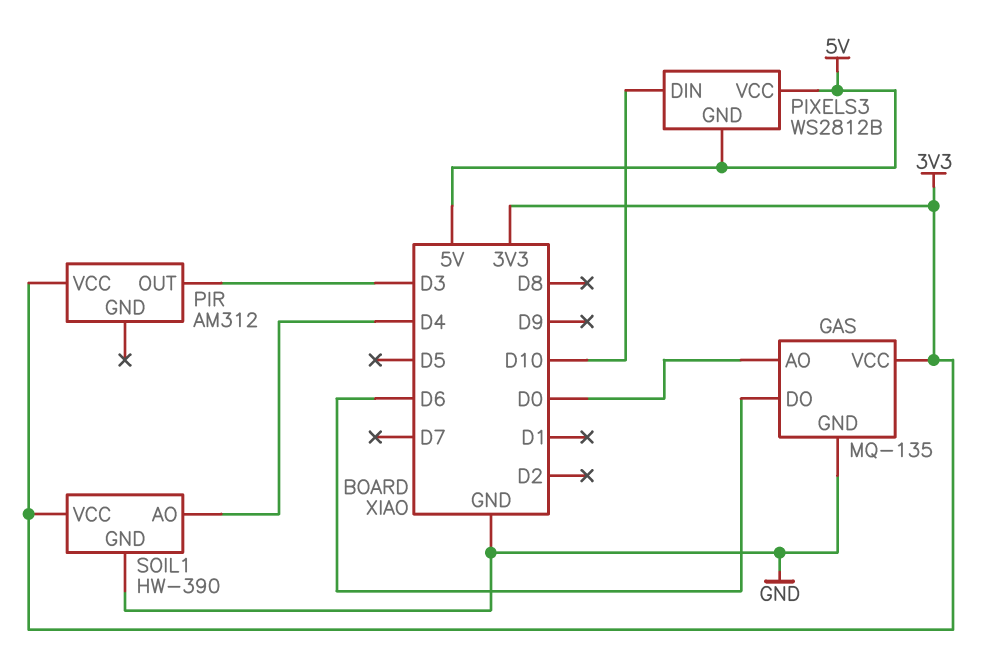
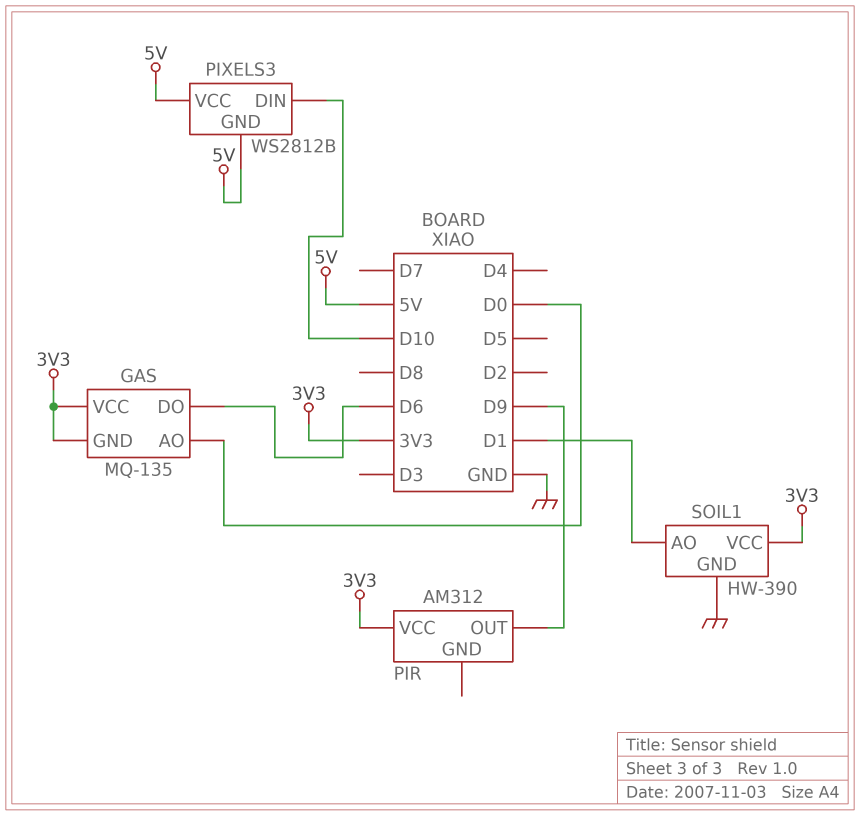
GAS pin GND: GND -> 3V3
PIR pin OUT: D3 -> D9
SOIL1 pin AO: D4 -> D1

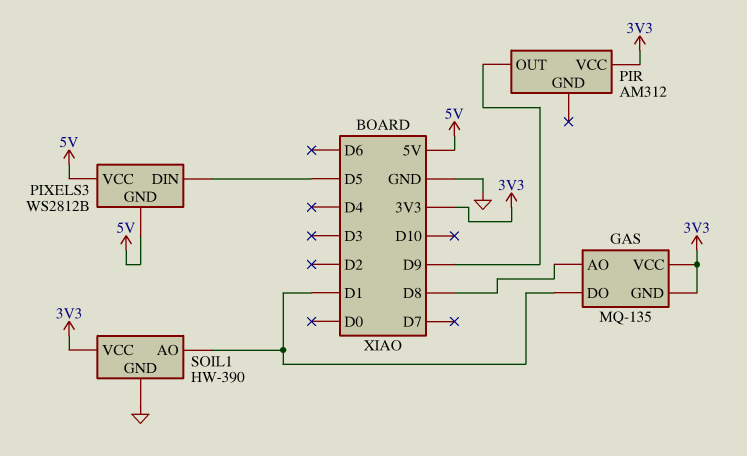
GAS pin AO: D0 -> D8
GAS pin DO: D6 -> D1
PIXELS3 pin DIN: D10 -> D5

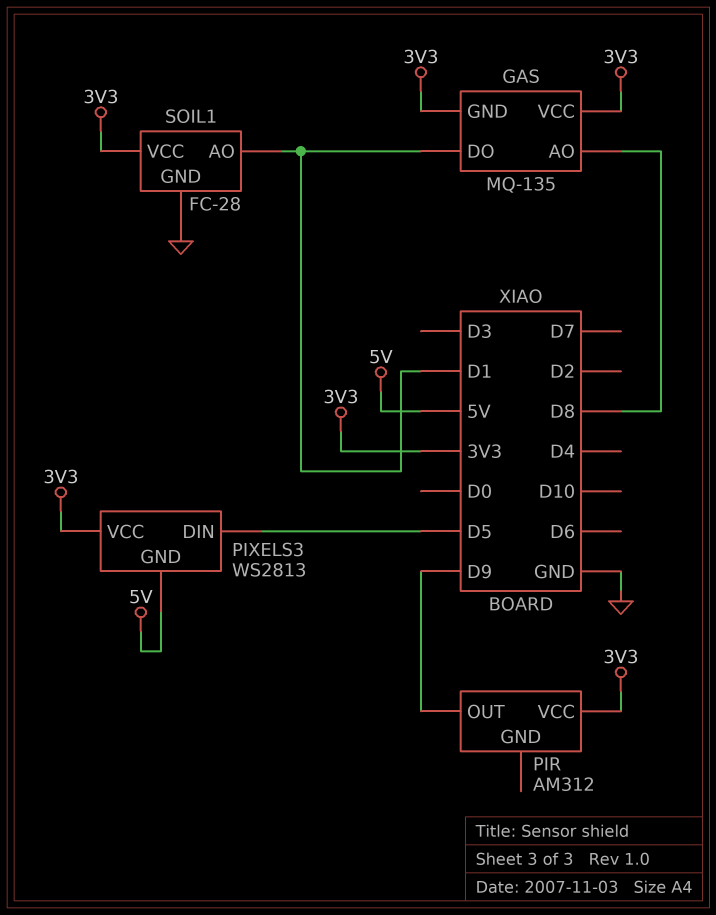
PIXELS3: WS2812B -> WS2813
PIXELS3 pin VCC: 5V -> 3V3
SOIL1: HW-390 -> FC-28

